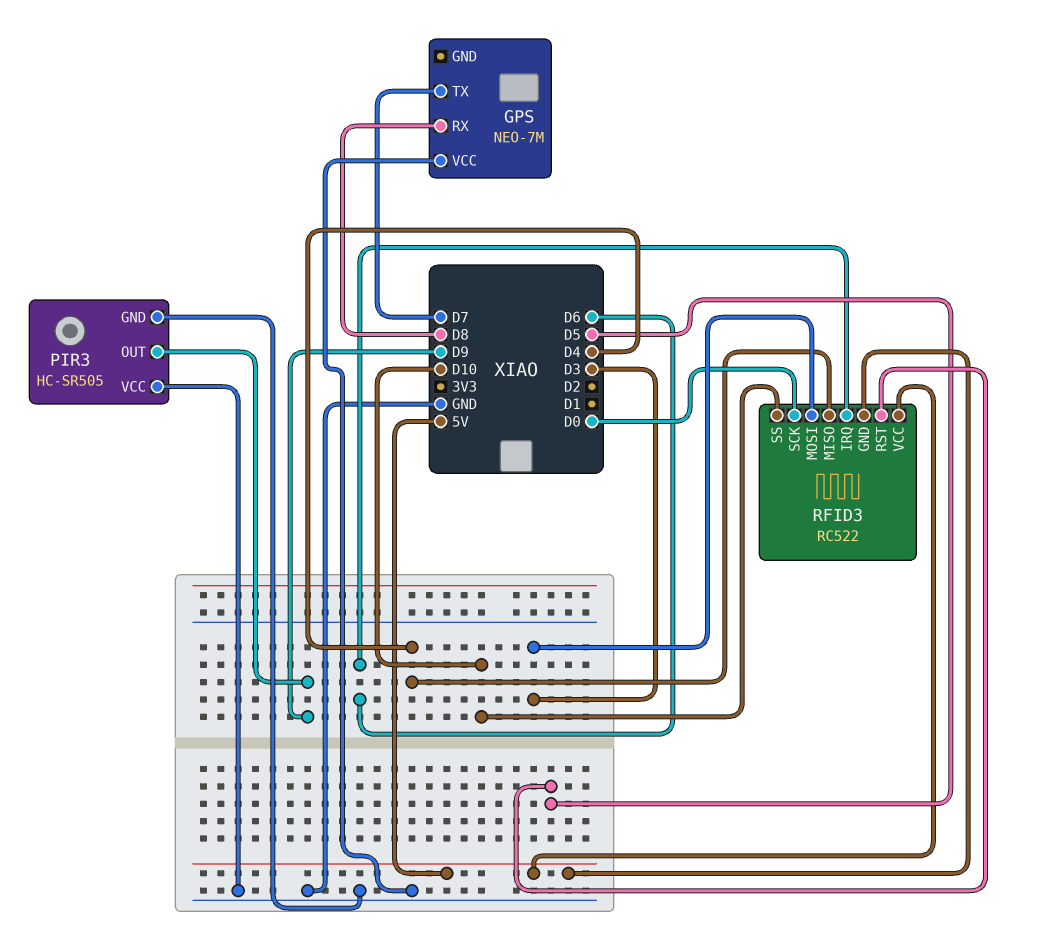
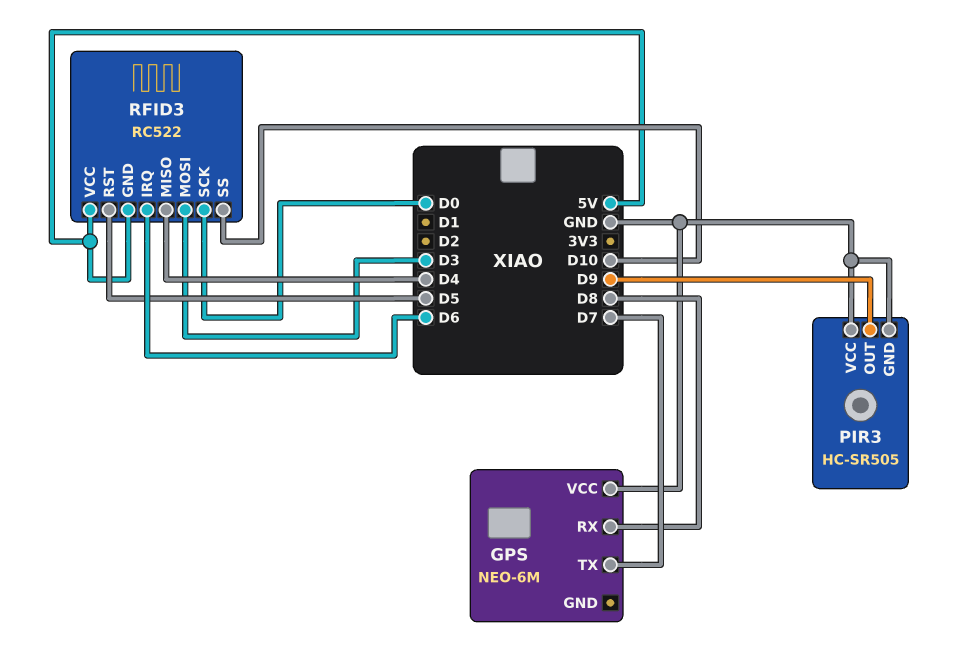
GPS: NEO-7M -> NEO-6M

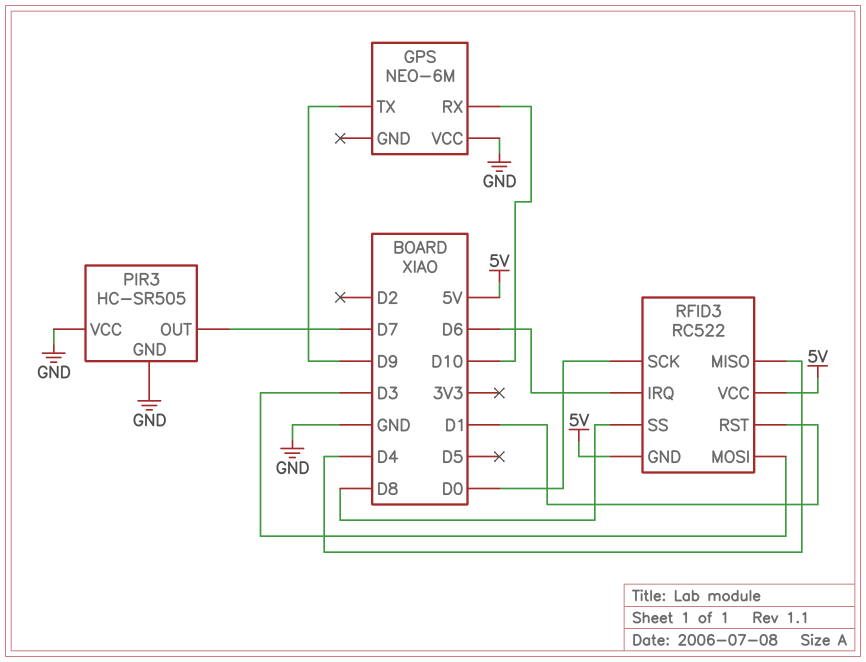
GPS pin RX: D8 -> D10
GPS pin TX: D7 -> D9
PIR3 pin OUT: D9 -> D7
RFID3 pin RST: D5 -> D1
RFID3 pin SS: D10 -> D8

